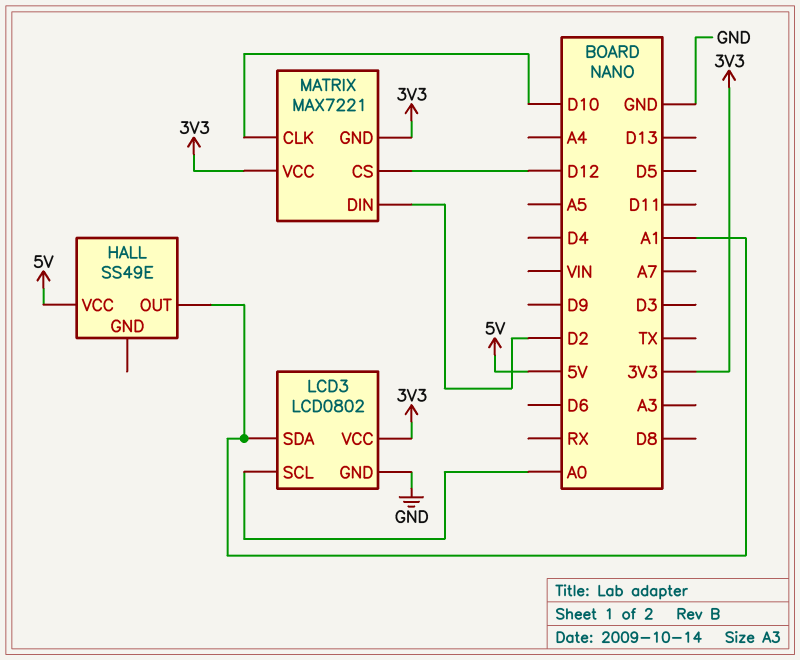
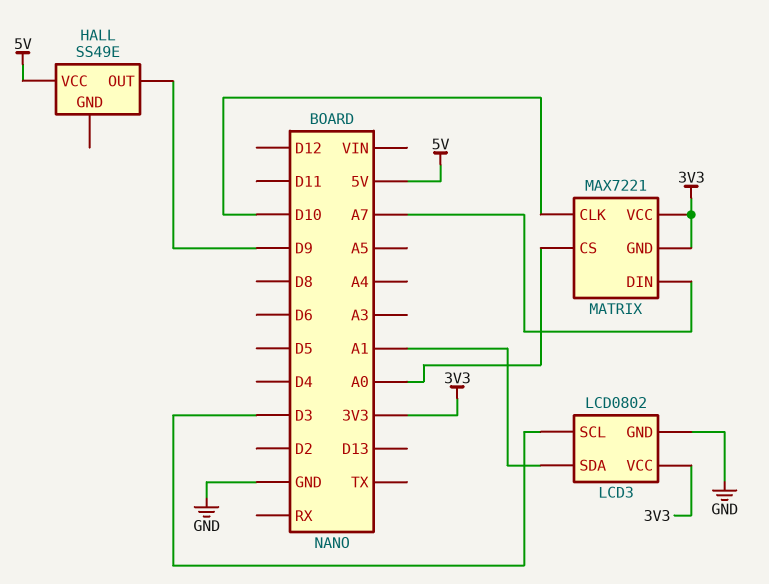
HALL pin OUT: A1 -> D9
LCD3 pin SCL: A0 -> D3
MATRIX pin CS: D12 -> A0
MATRIX pin DIN: D2 -> A7

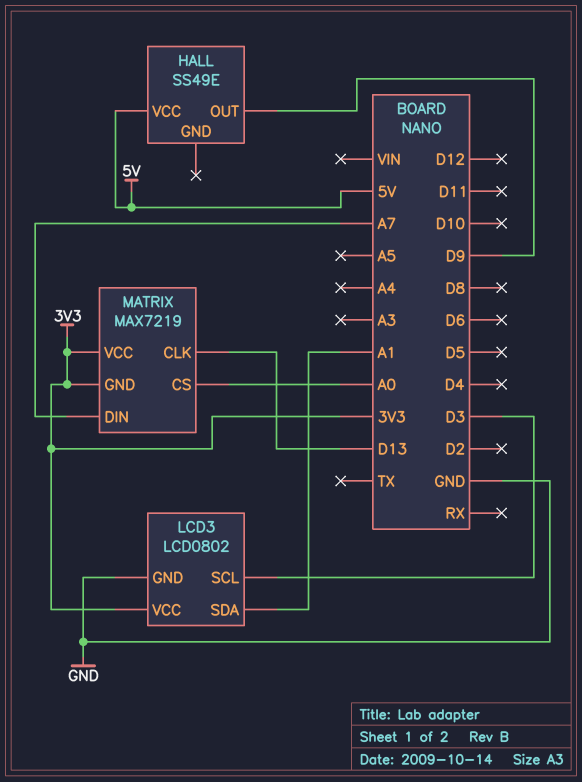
MATRIX: MAX7221 -> MAX7219
MATRIX pin CLK: D10 -> D13

